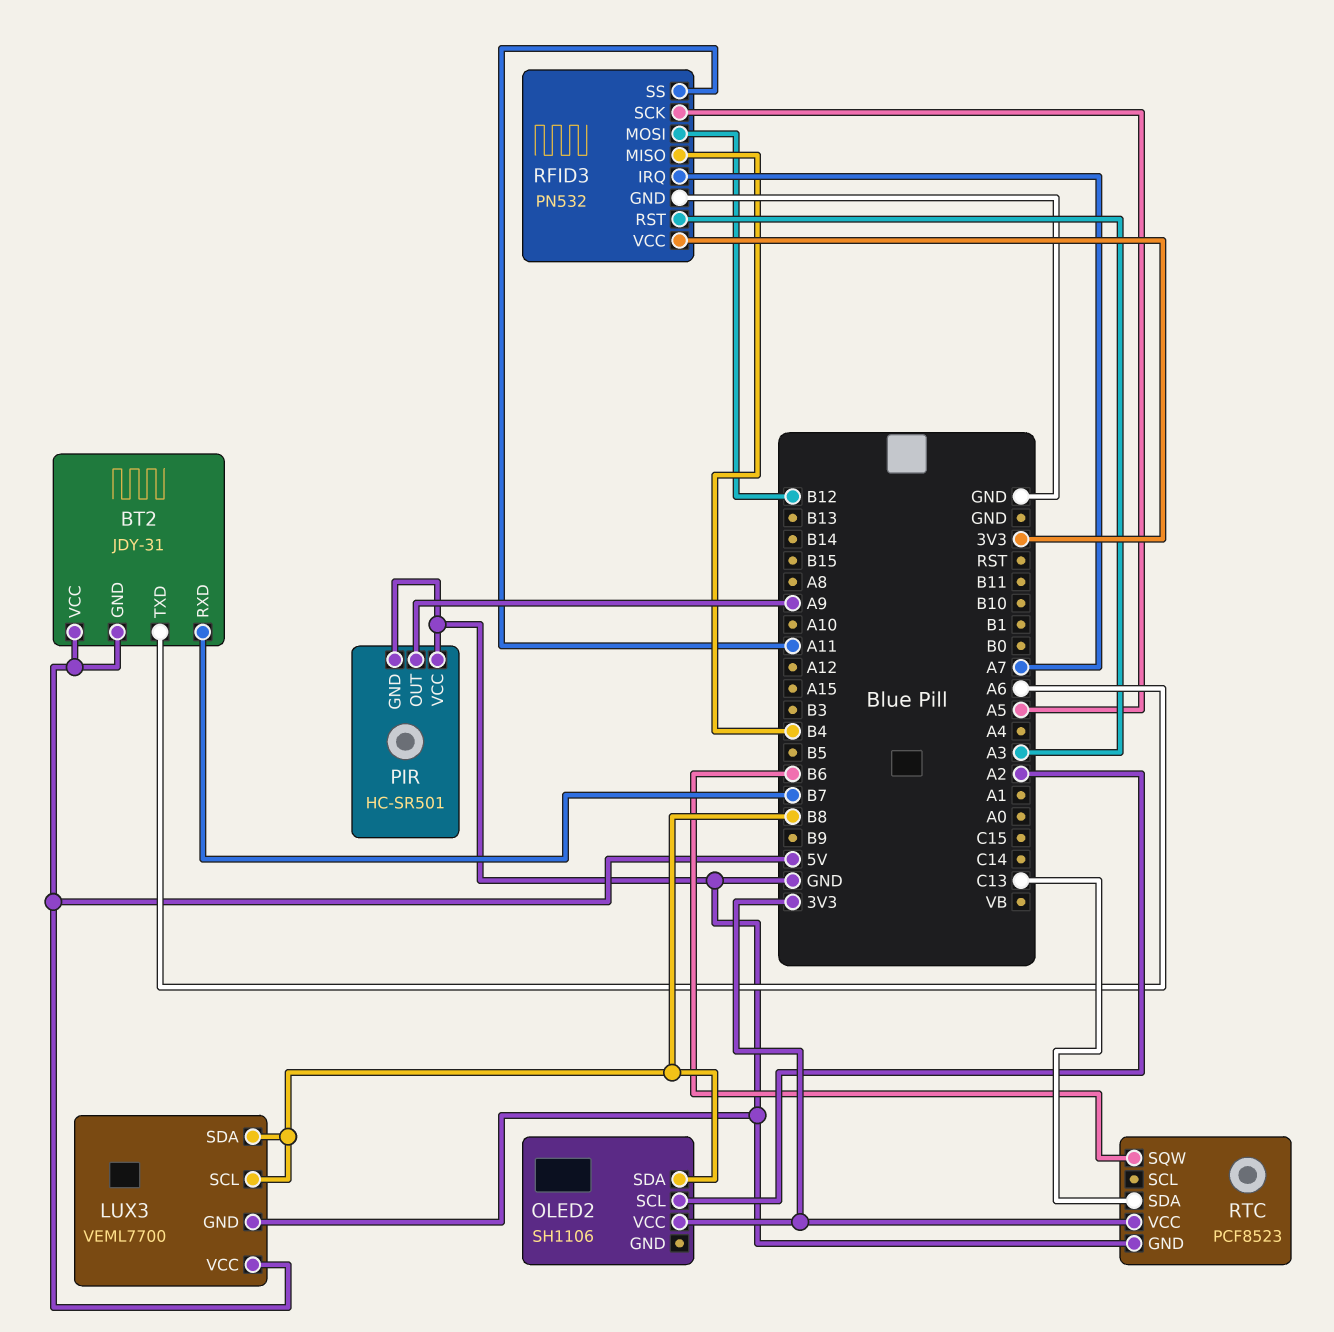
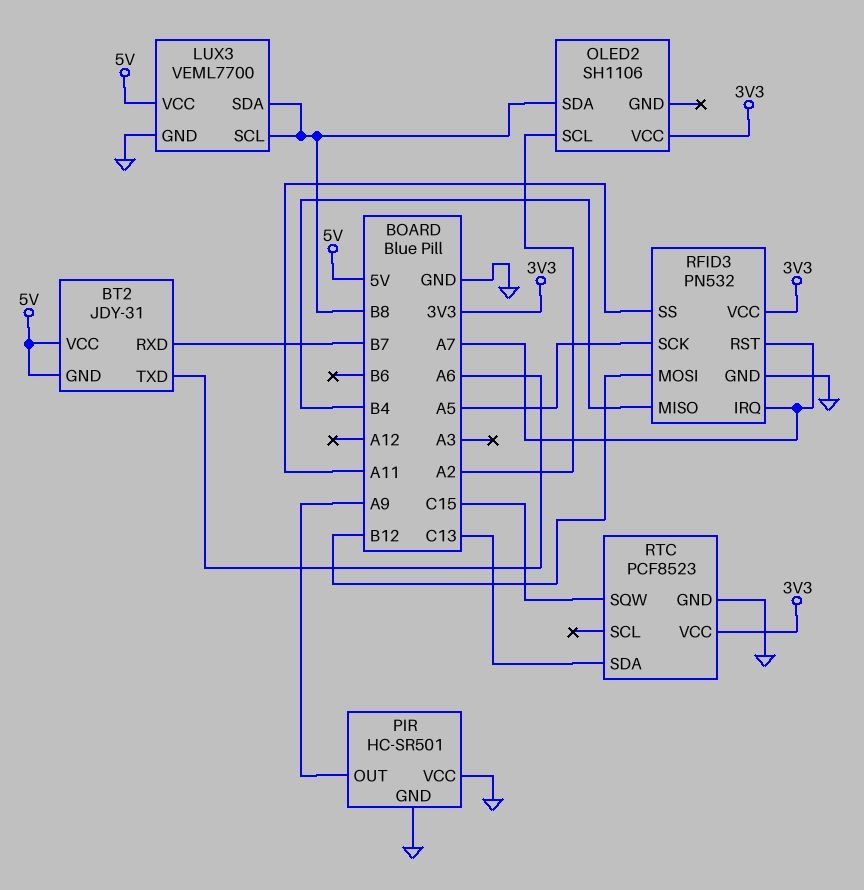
RFID3 pin RST: A3 -> A7
RTC pin SQW: B6 -> C15

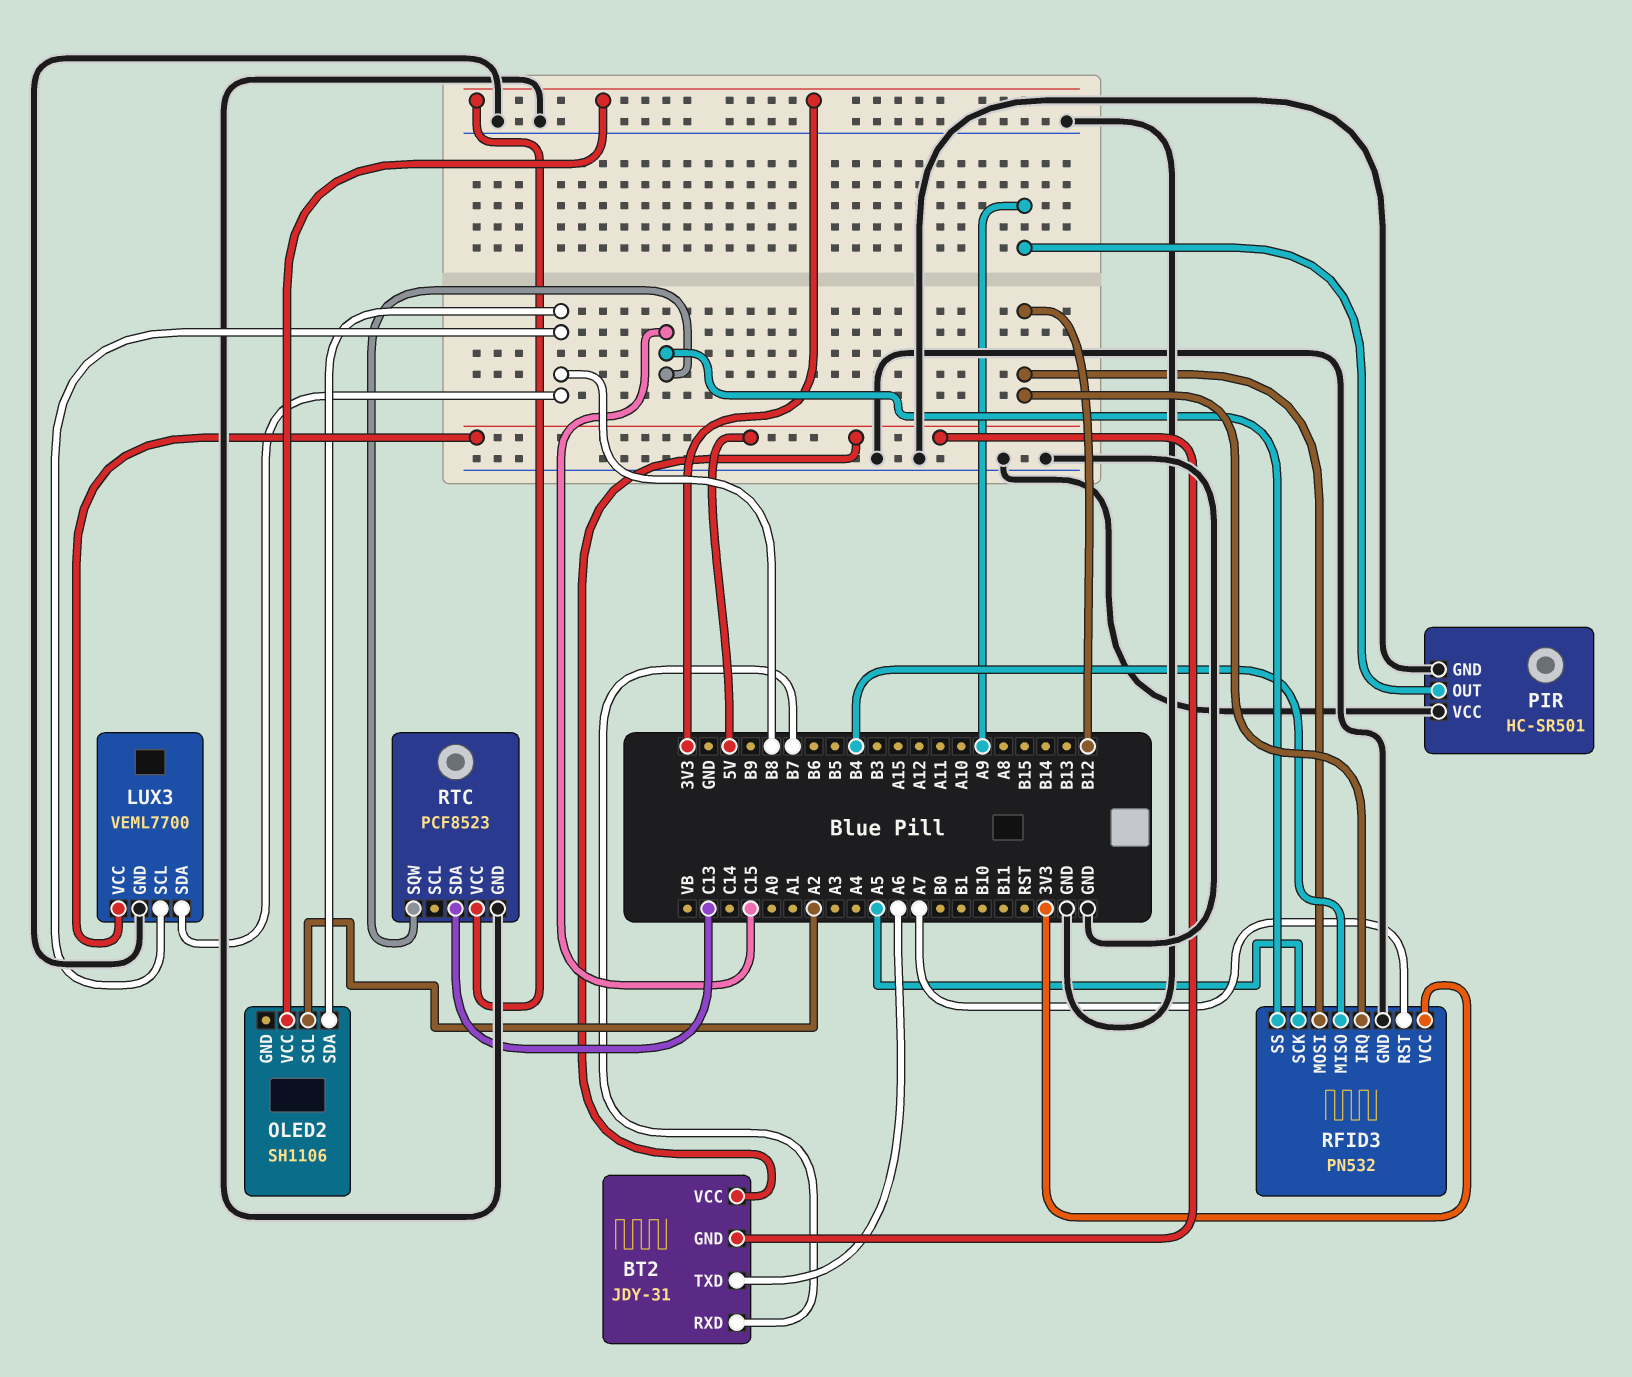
RFID3 pin IRQ: A7 -> B12
RFID3 pin SS: A11 -> C15

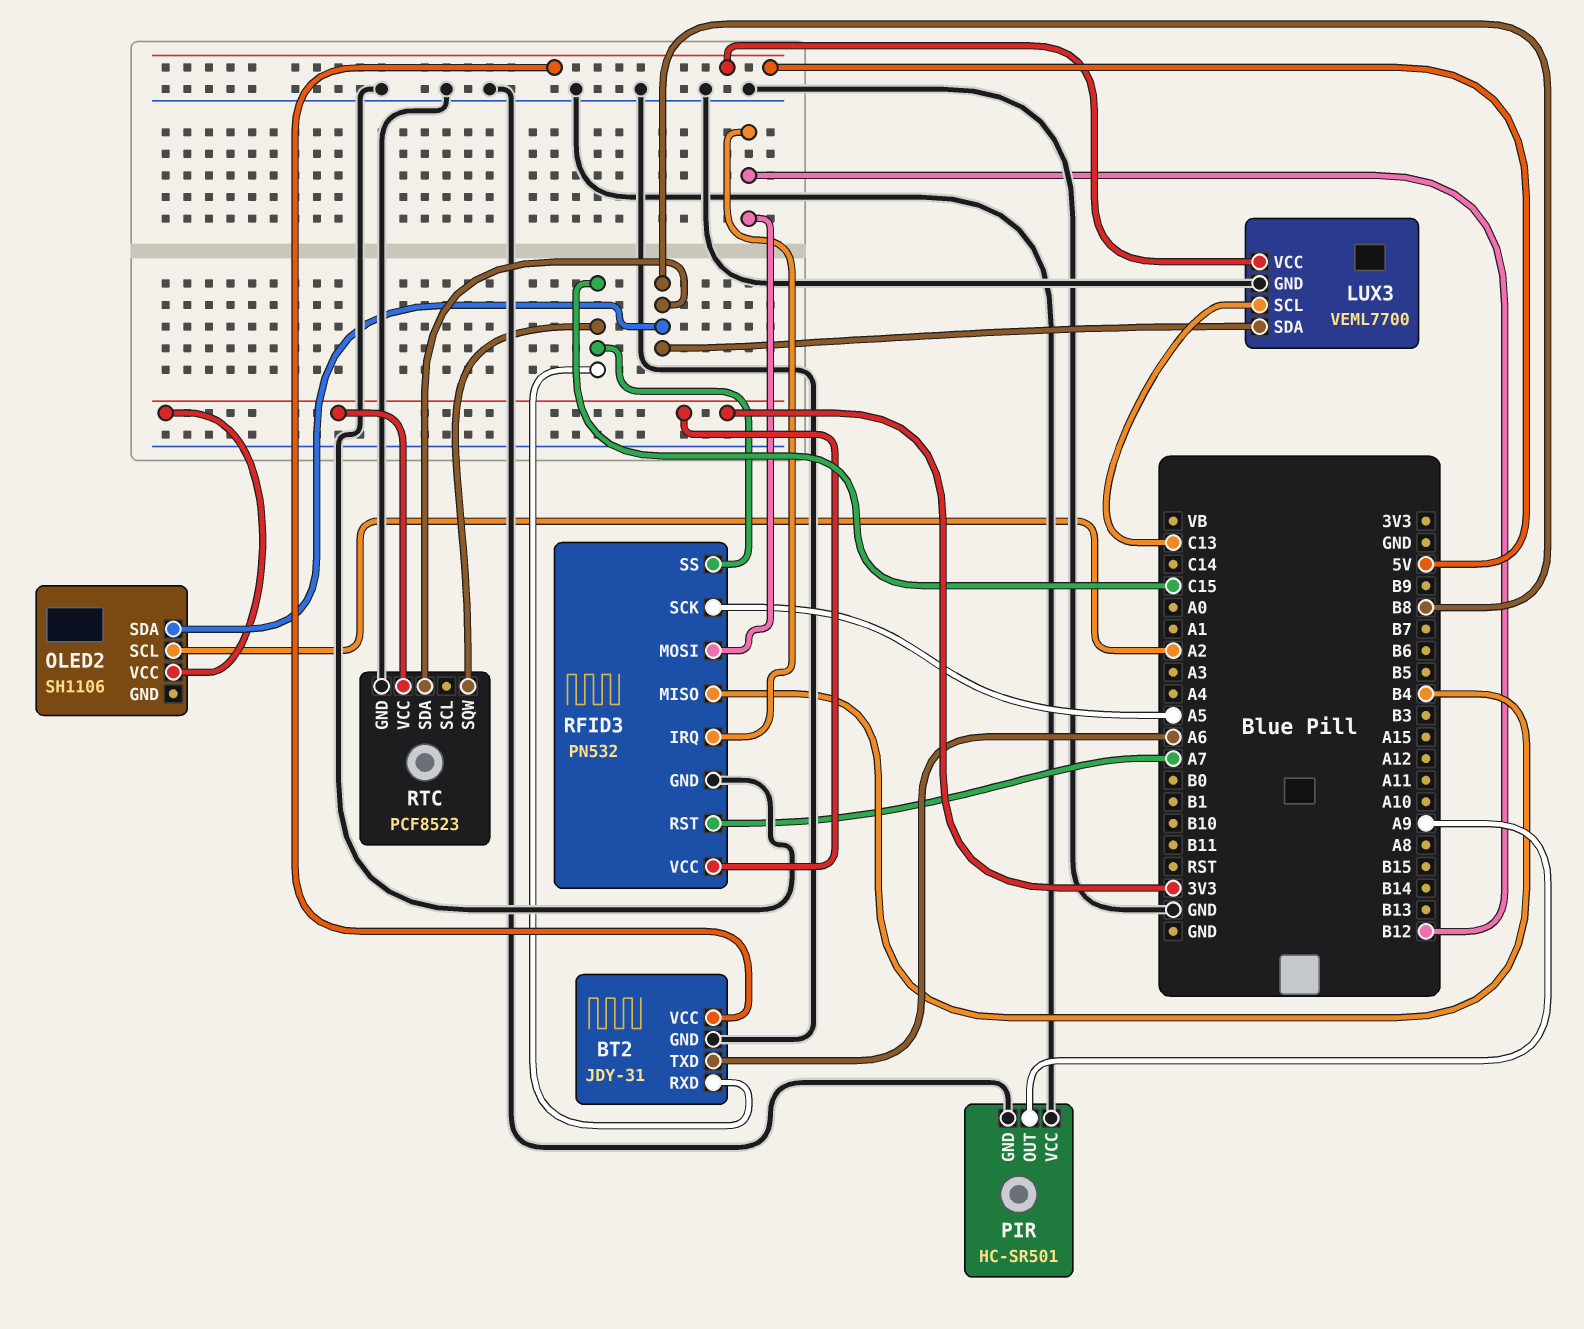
BT2 pin GND: 5V -> GND
BT2 pin RXD: B7 -> C15
LUX3 pin SCL: B8 -> C13
RTC pin SDA: C13 -> B8

